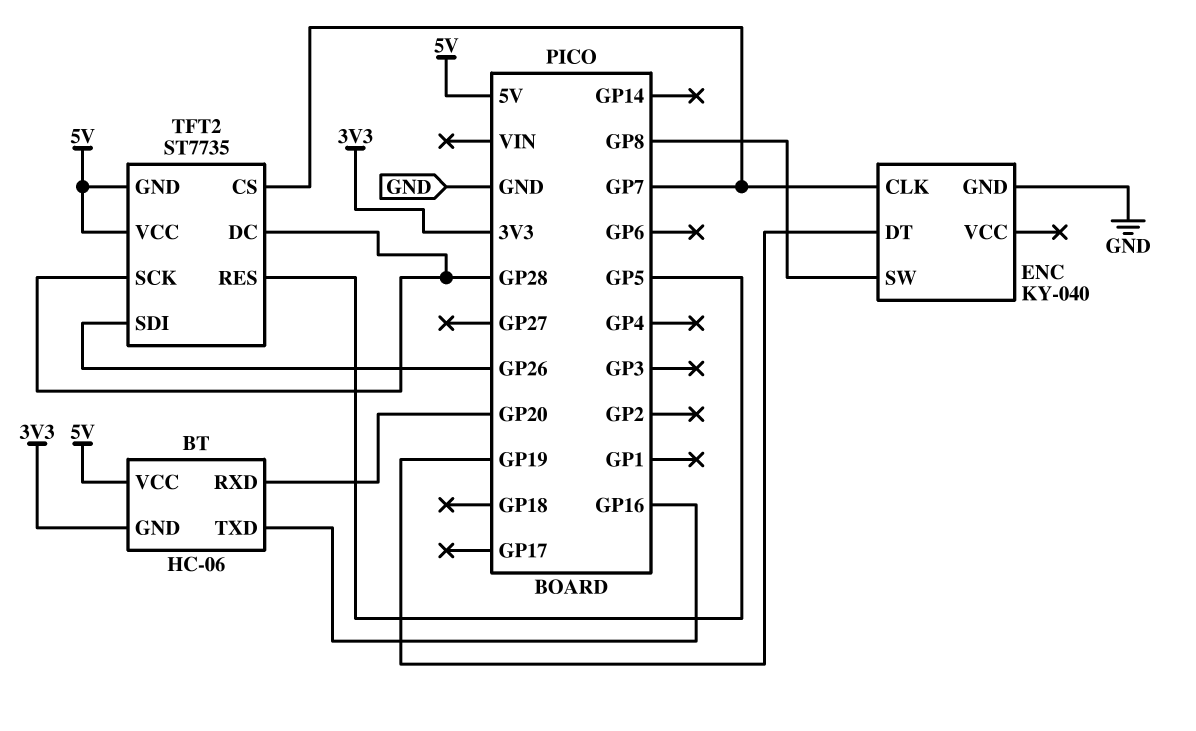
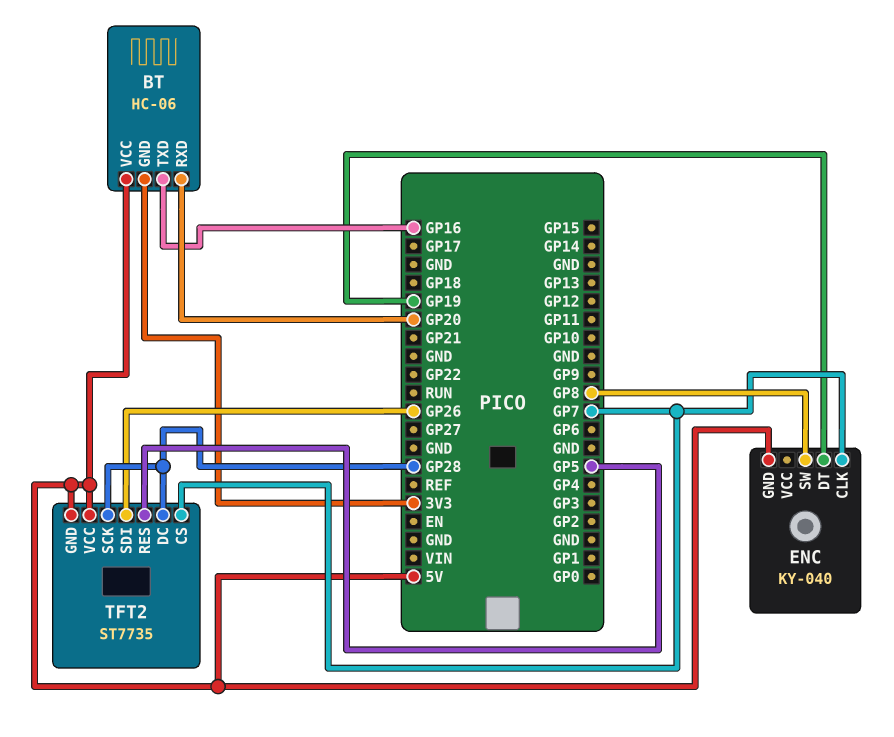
ENC pin GND: GND -> 5V

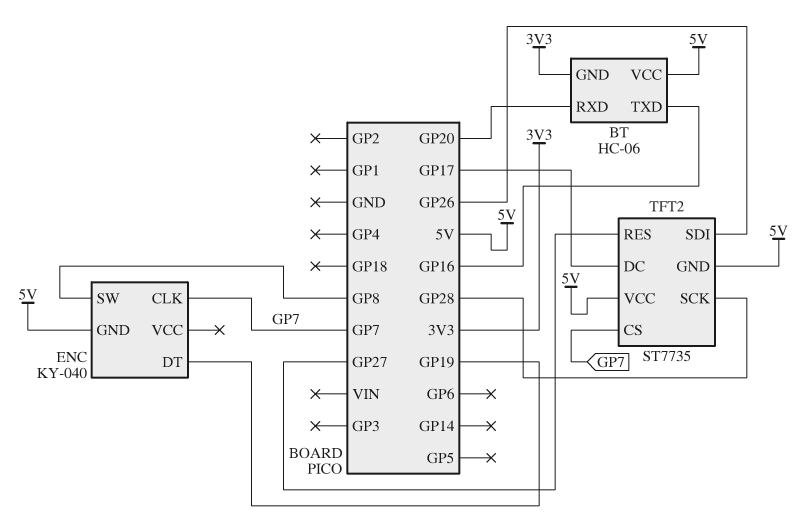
TFT2 pin DC: GP28 -> GP17
TFT2 pin RES: GP5 -> GP27

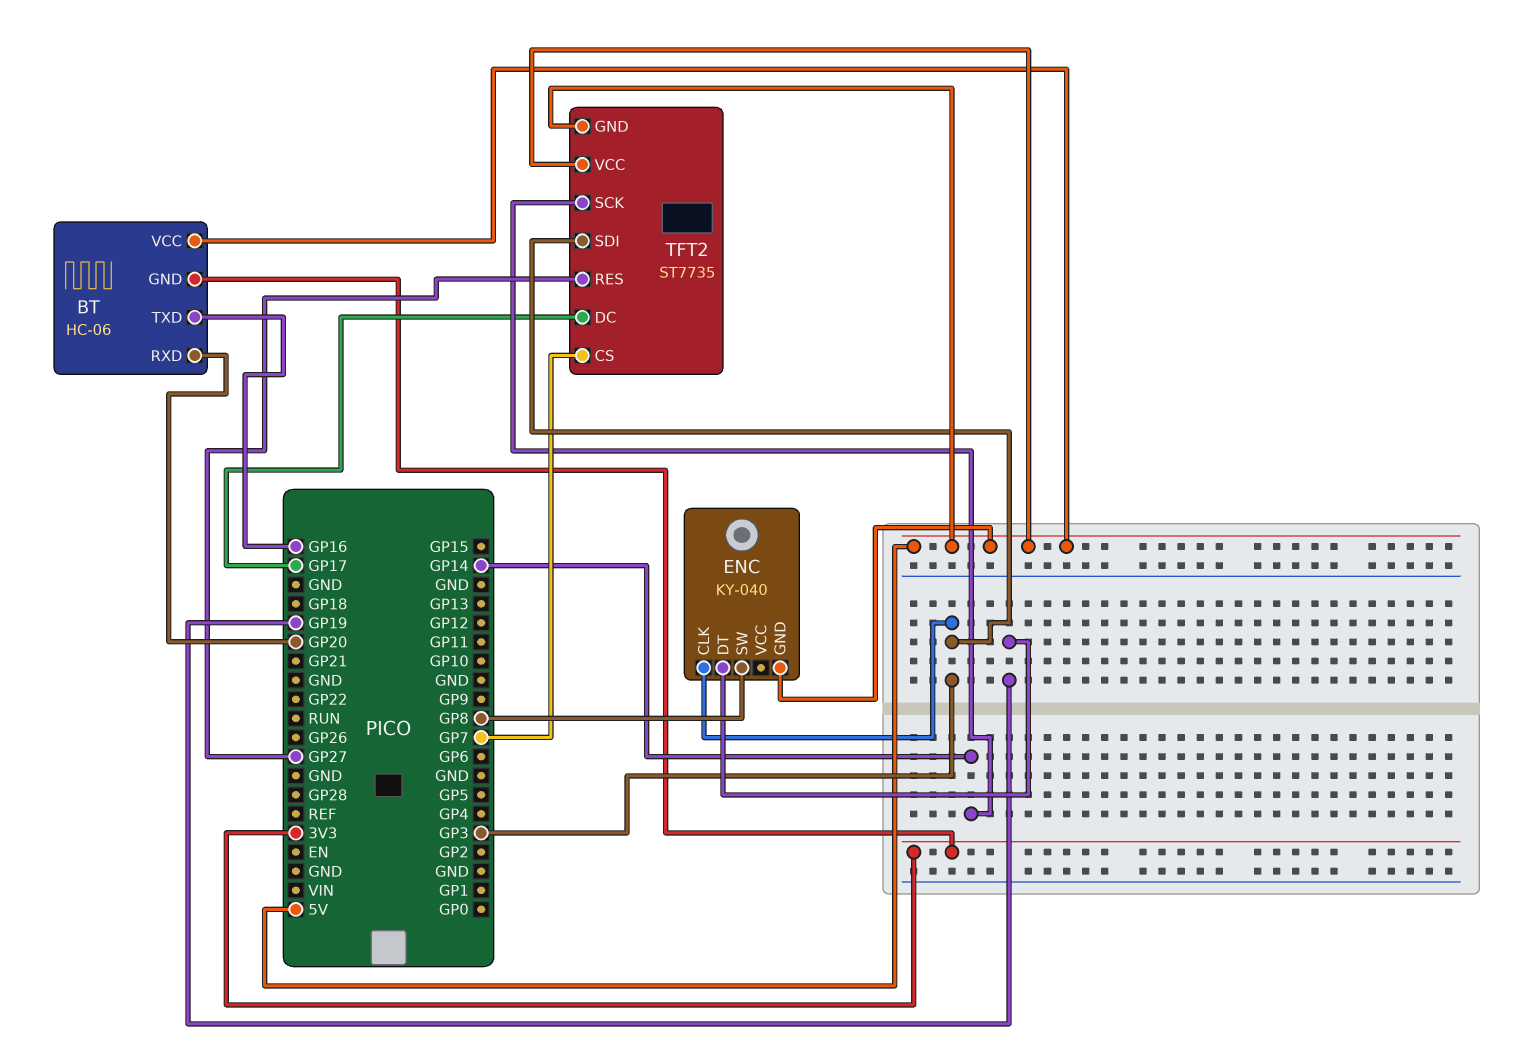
ENC pin CLK: GP7 -> GP3
TFT2 pin SCK: GP28 -> GP14
TFT2 pin SDI: GP26 -> GP3

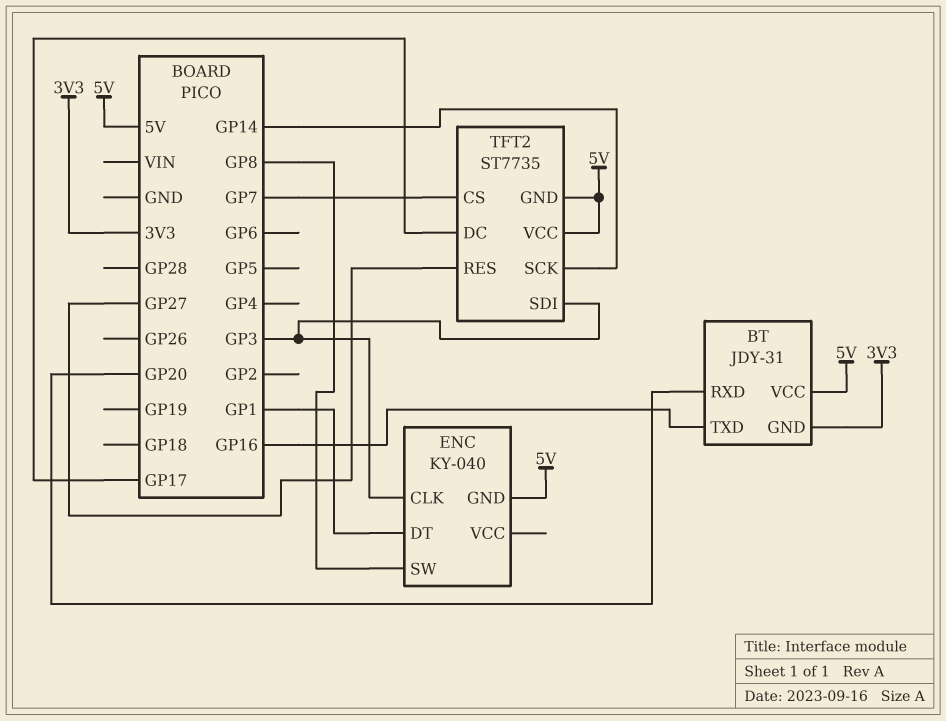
BT: HC-06 -> JDY-31
ENC pin DT: GP19 -> GP1

